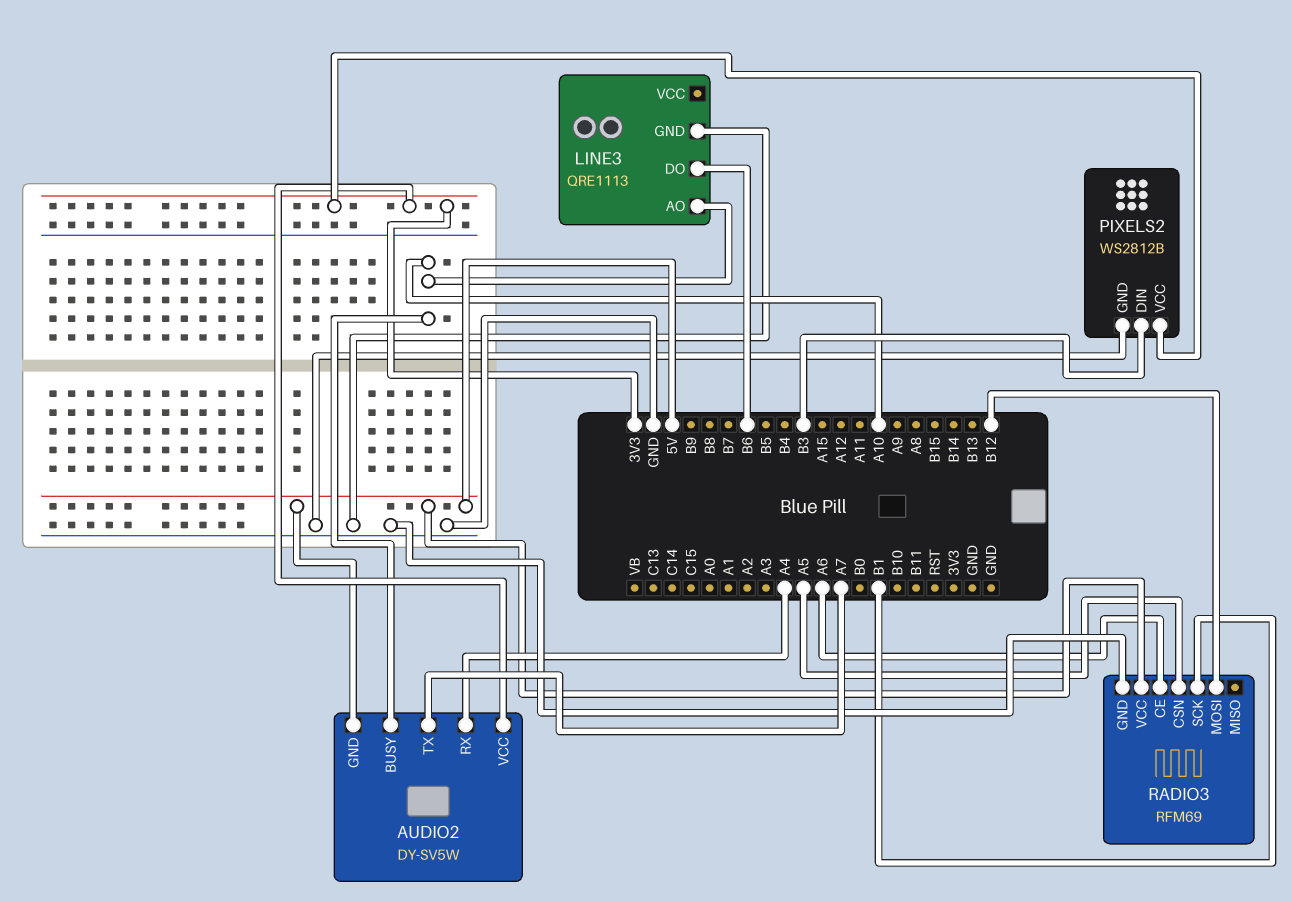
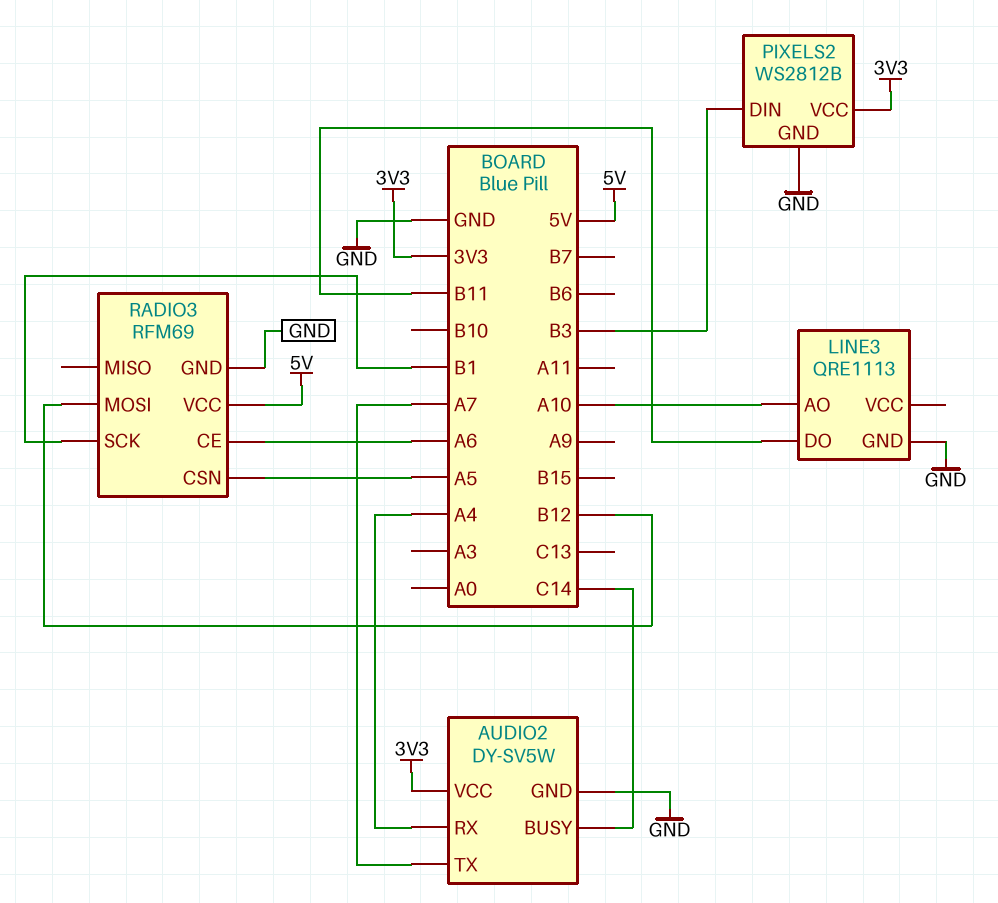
AUDIO2 pin BUSY: A10 -> C14
AUDIO2 pin GND: 5V -> GND
LINE3 pin DO: B6 -> B11

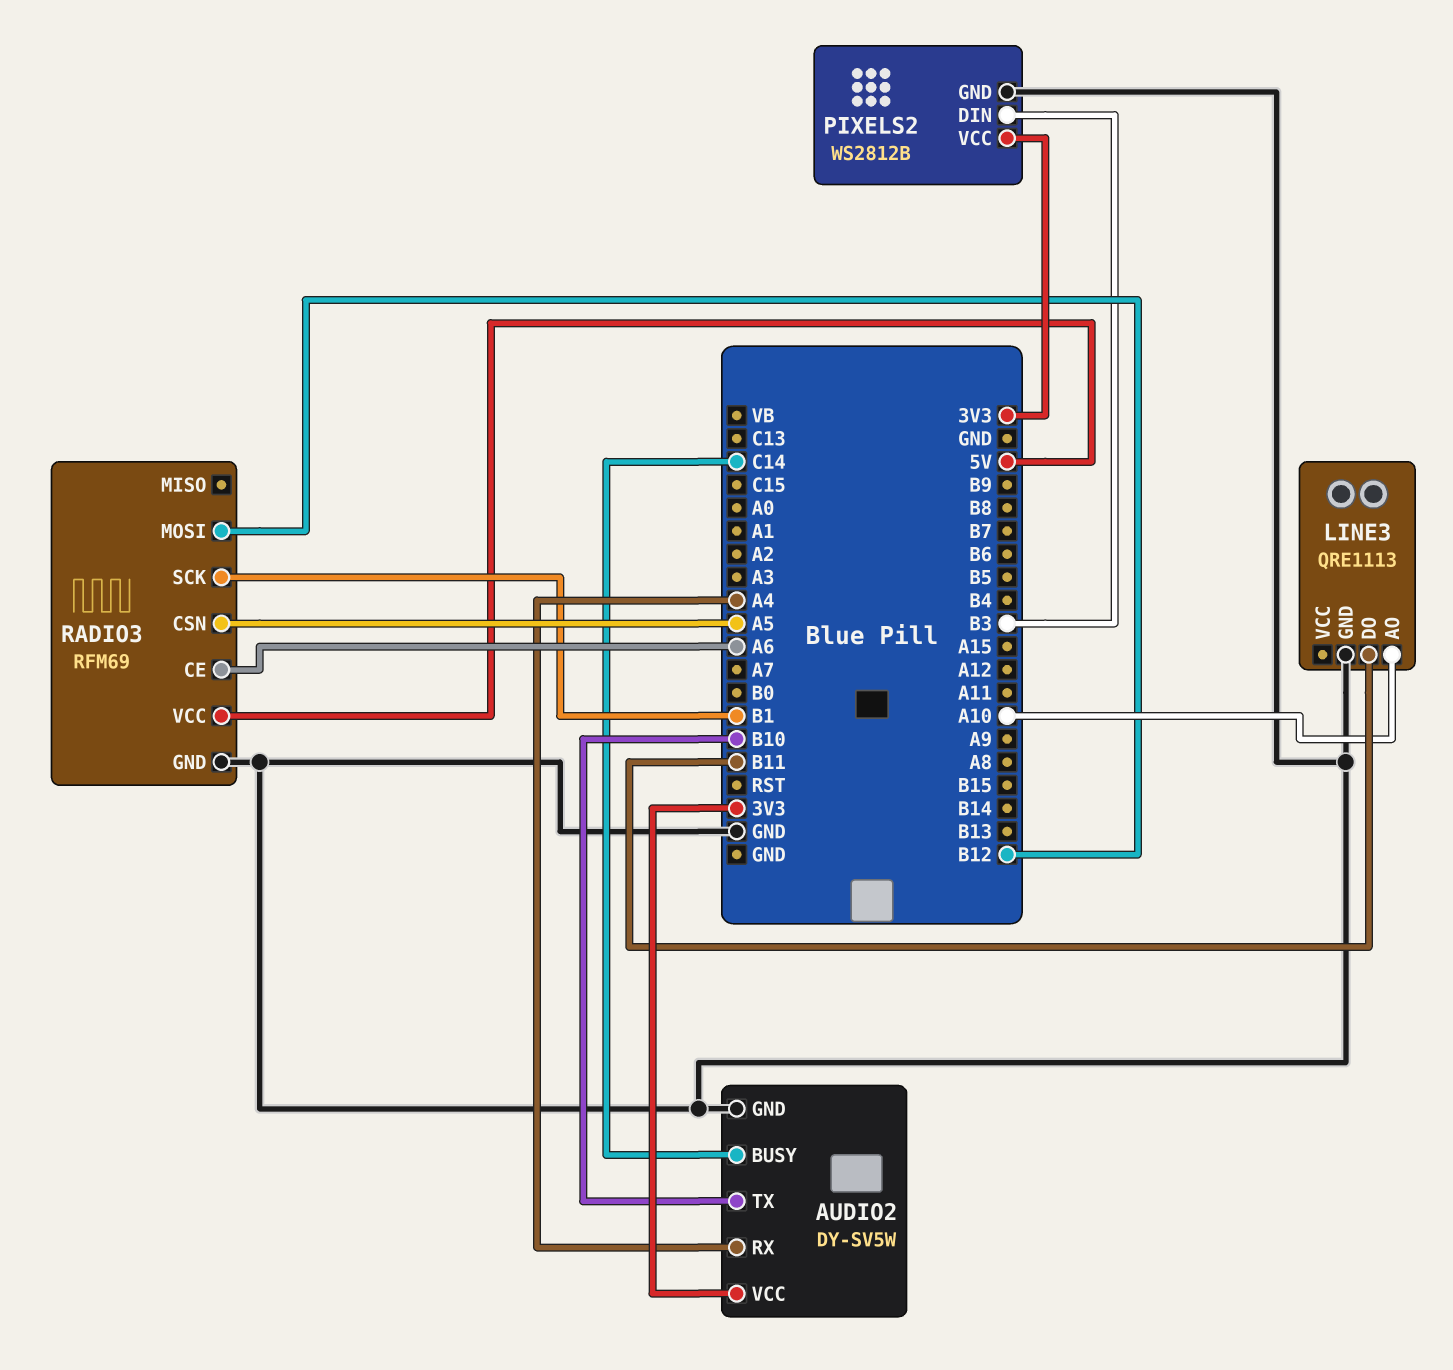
AUDIO2 pin TX: A7 -> B10

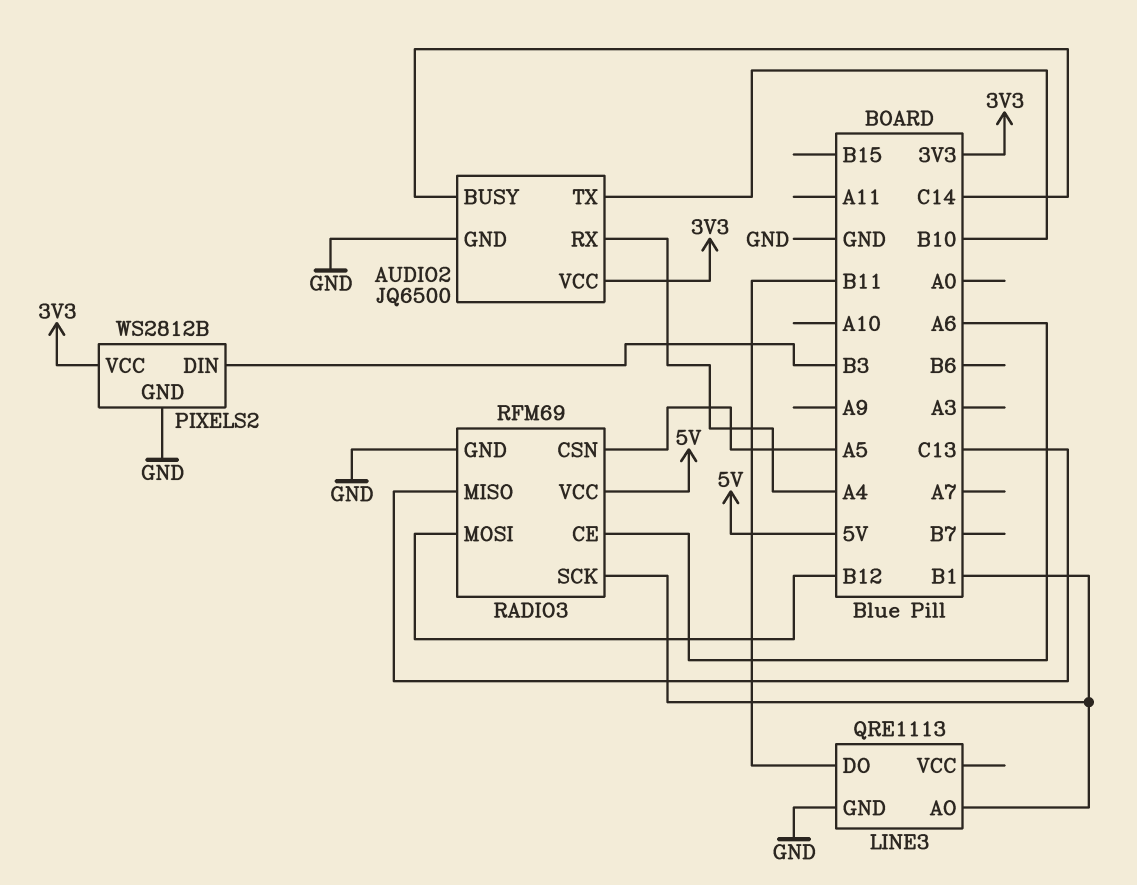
AUDIO2: DY-SV5W -> JQ6500
LINE3 pin AO: A10 -> B1
RADIO3 pin MISO: none -> C13

